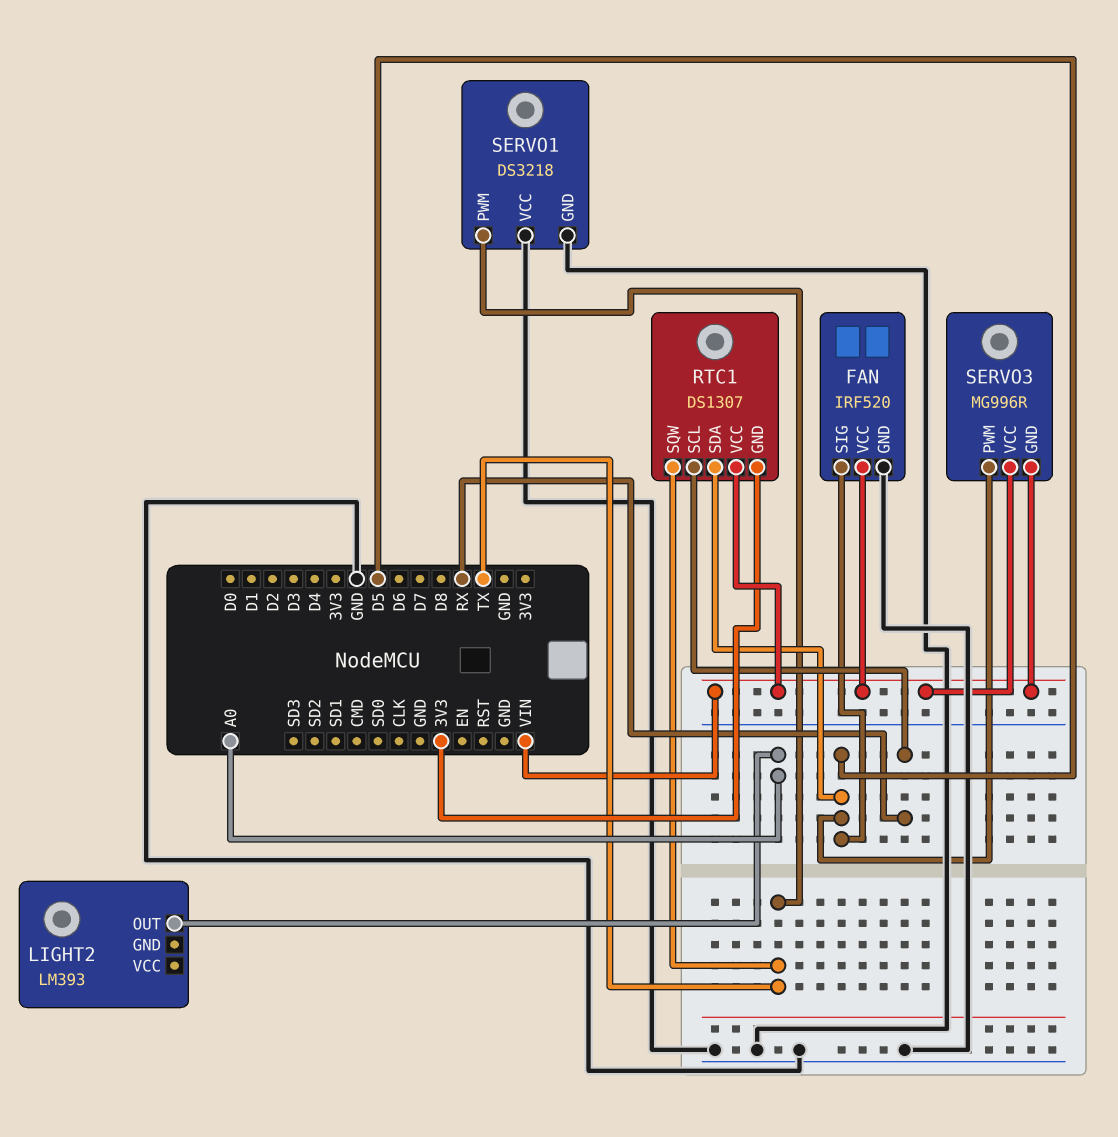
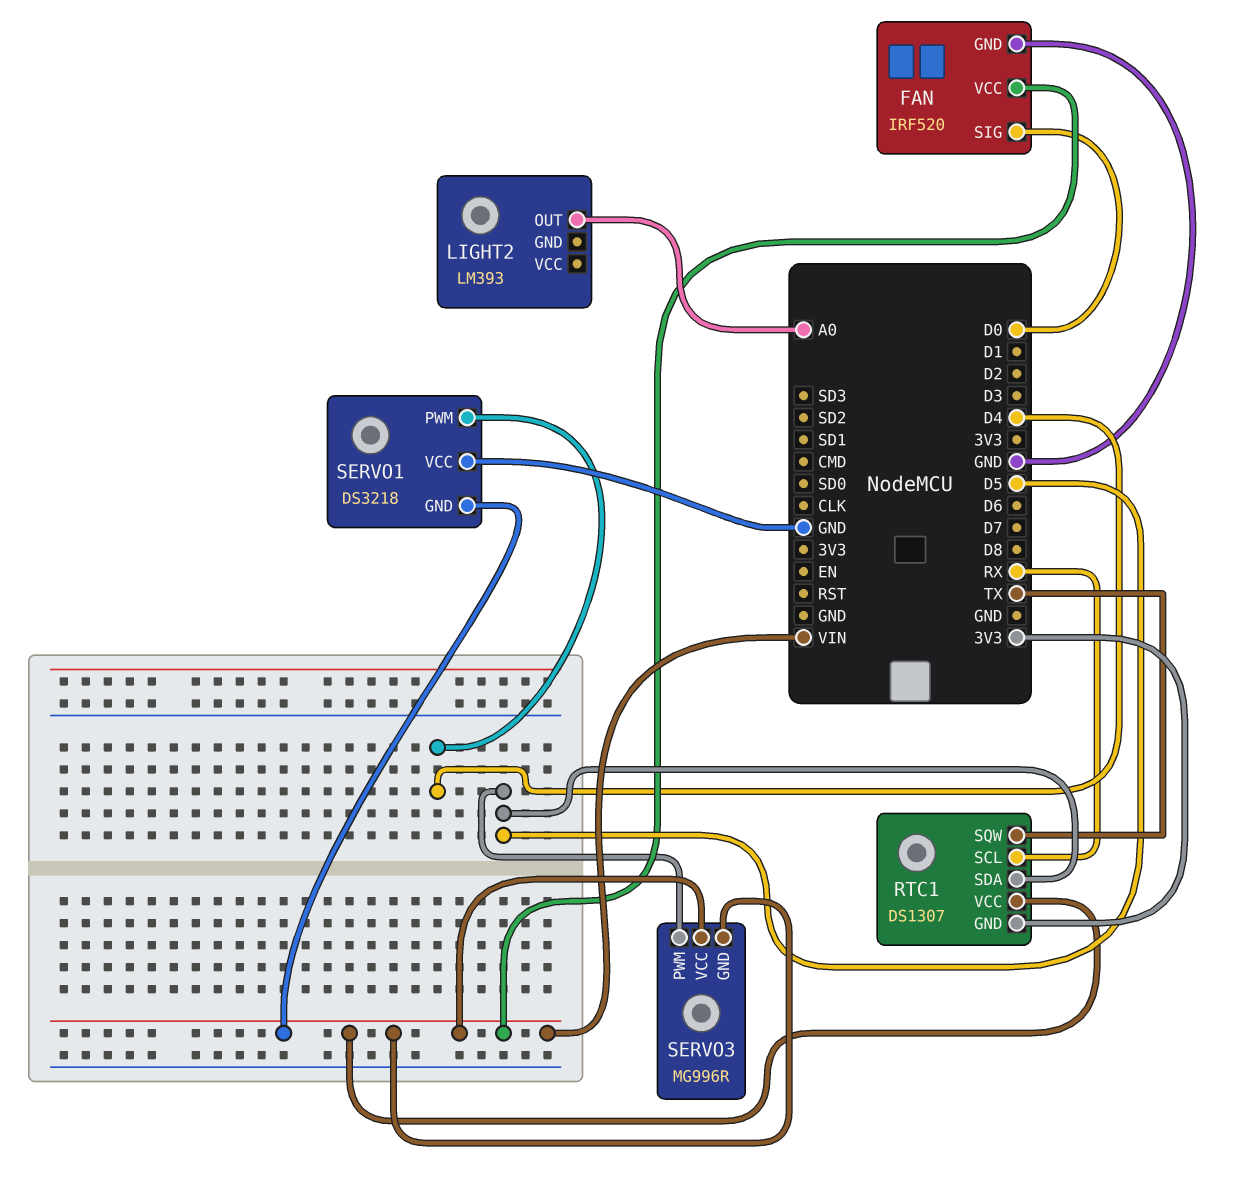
FAN pin SIG: D5 -> D0
SERVO1 pin GND: GND -> VIN
SERVO1 pin PWM: TX -> D4

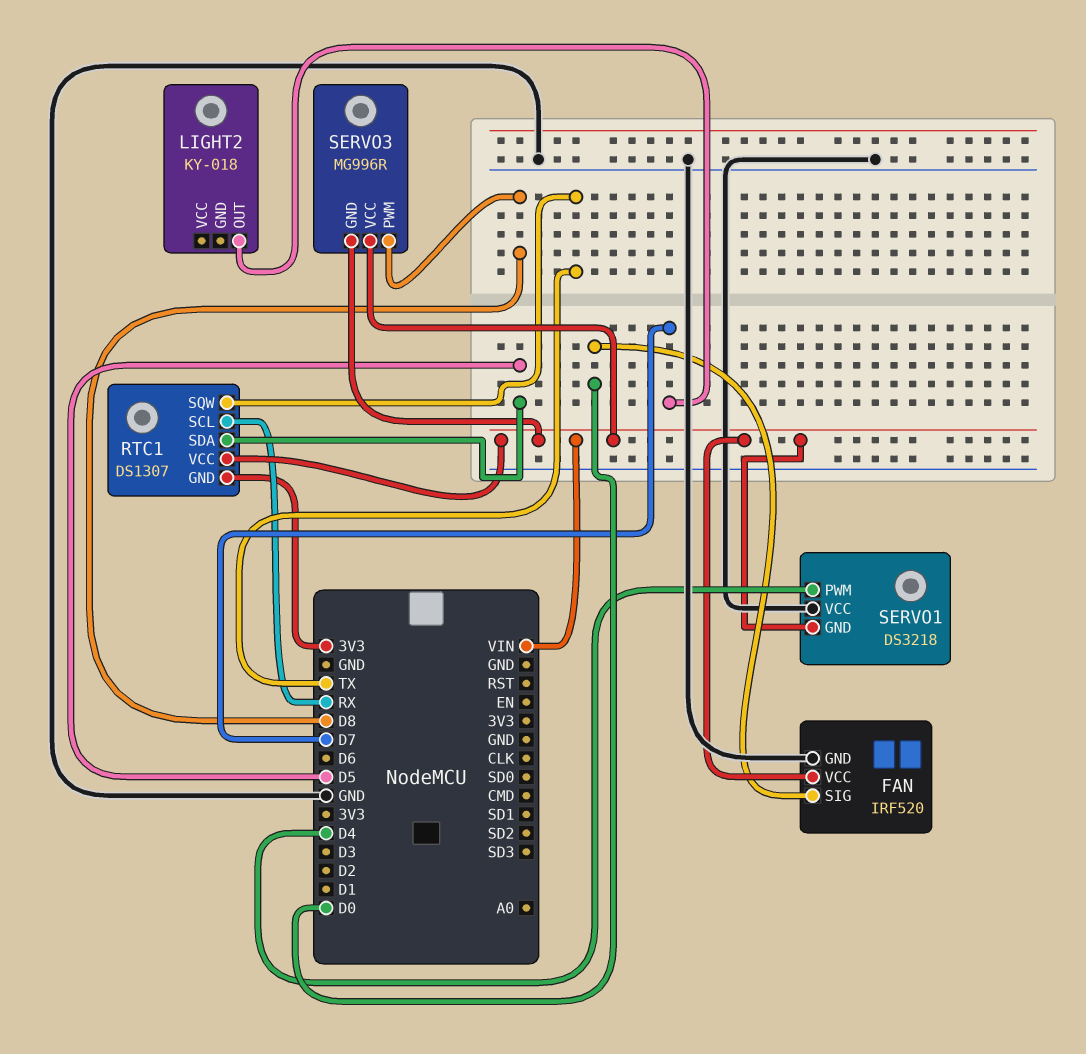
LIGHT2: LM393 -> KY-018
LIGHT2 pin OUT: A0 -> D7
SERVO3 pin PWM: D5 -> D8

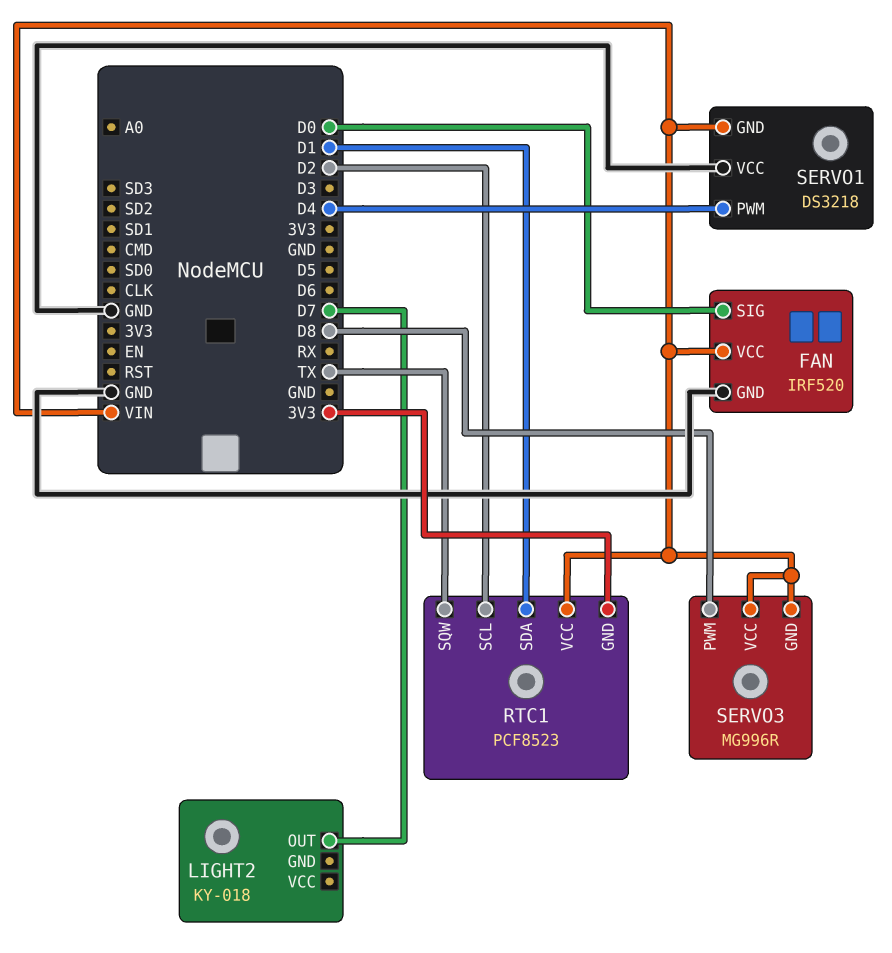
RTC1: DS1307 -> PCF8523
RTC1 pin SCL: RX -> D2
RTC1 pin SDA: D5 -> D1

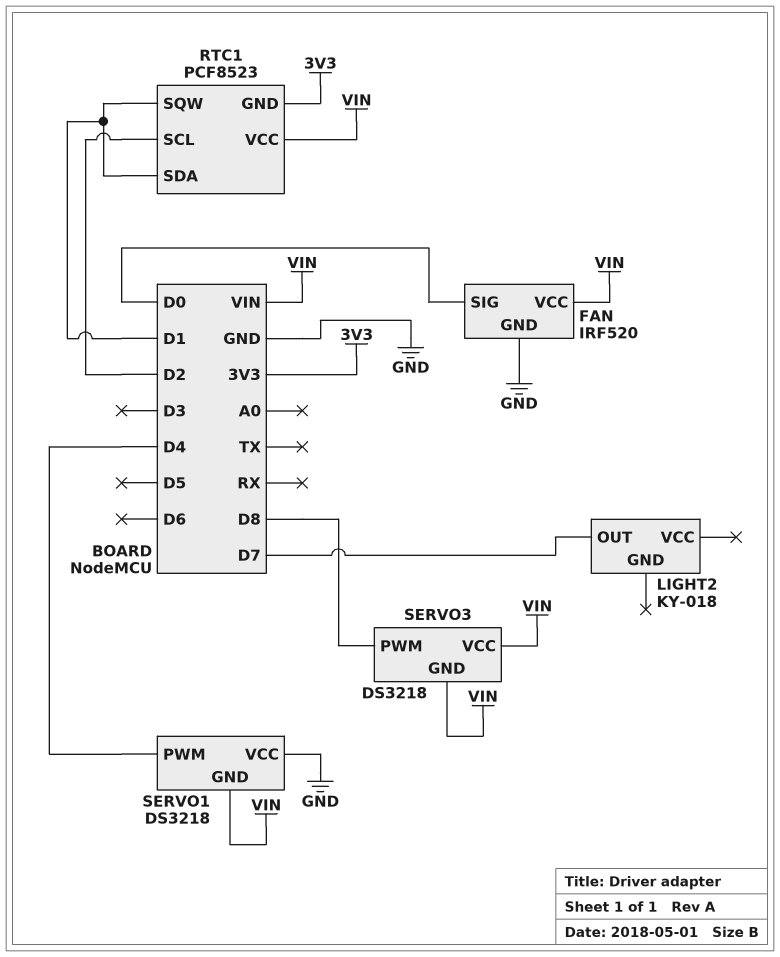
RTC1 pin SQW: TX -> D1
SERVO3: MG996R -> DS3218

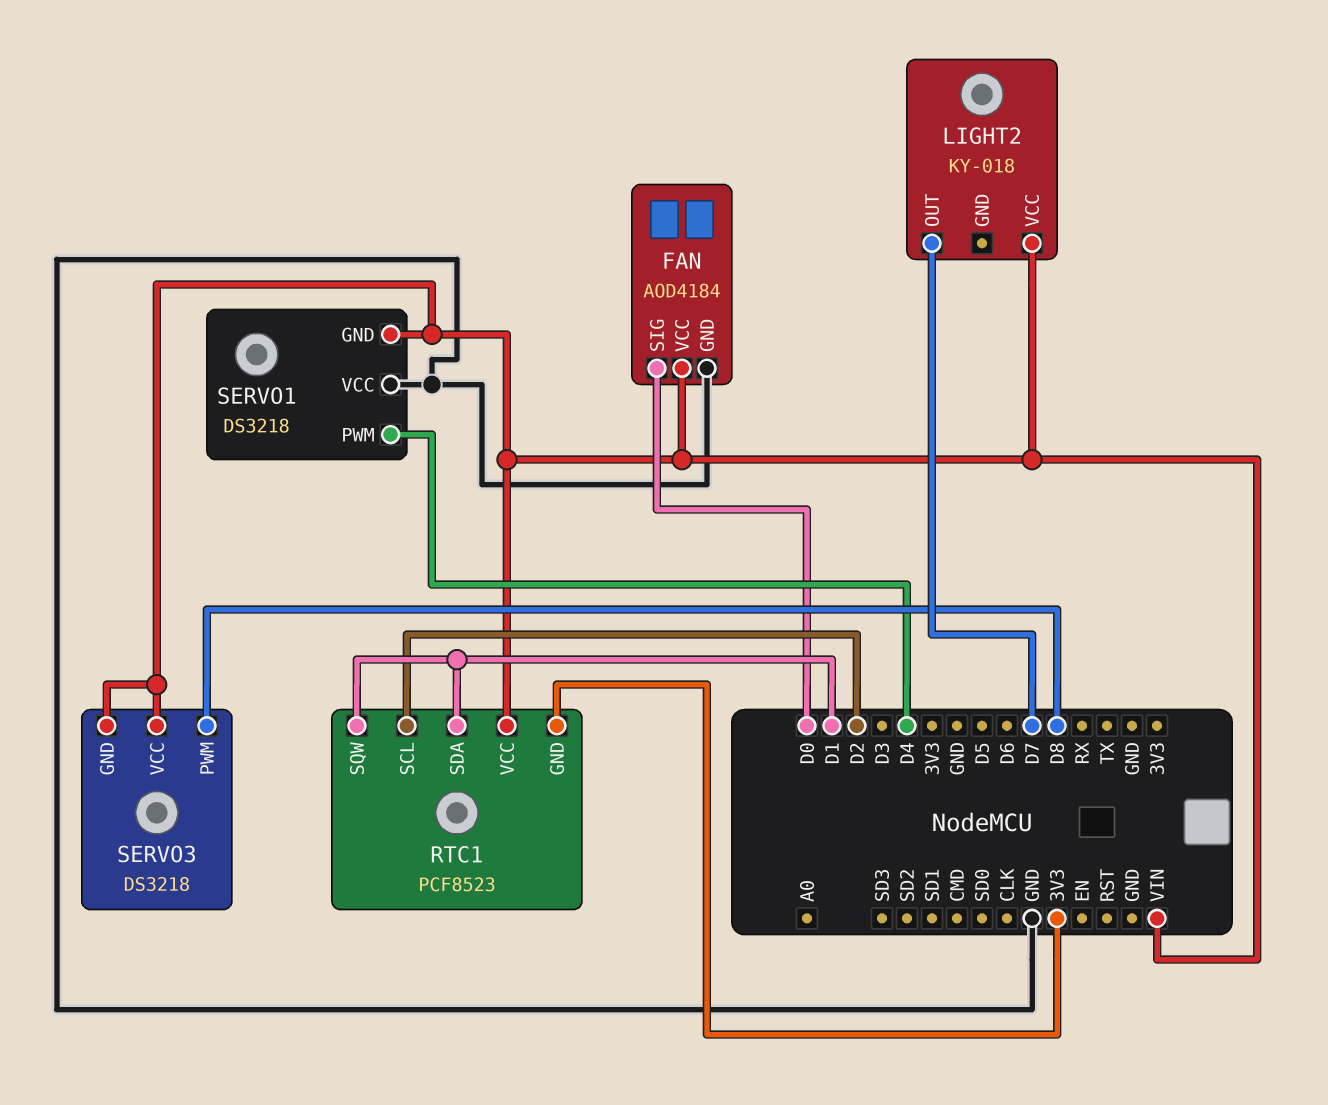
FAN: IRF520 -> AOD4184
LIGHT2 pin VCC: none -> VIN

